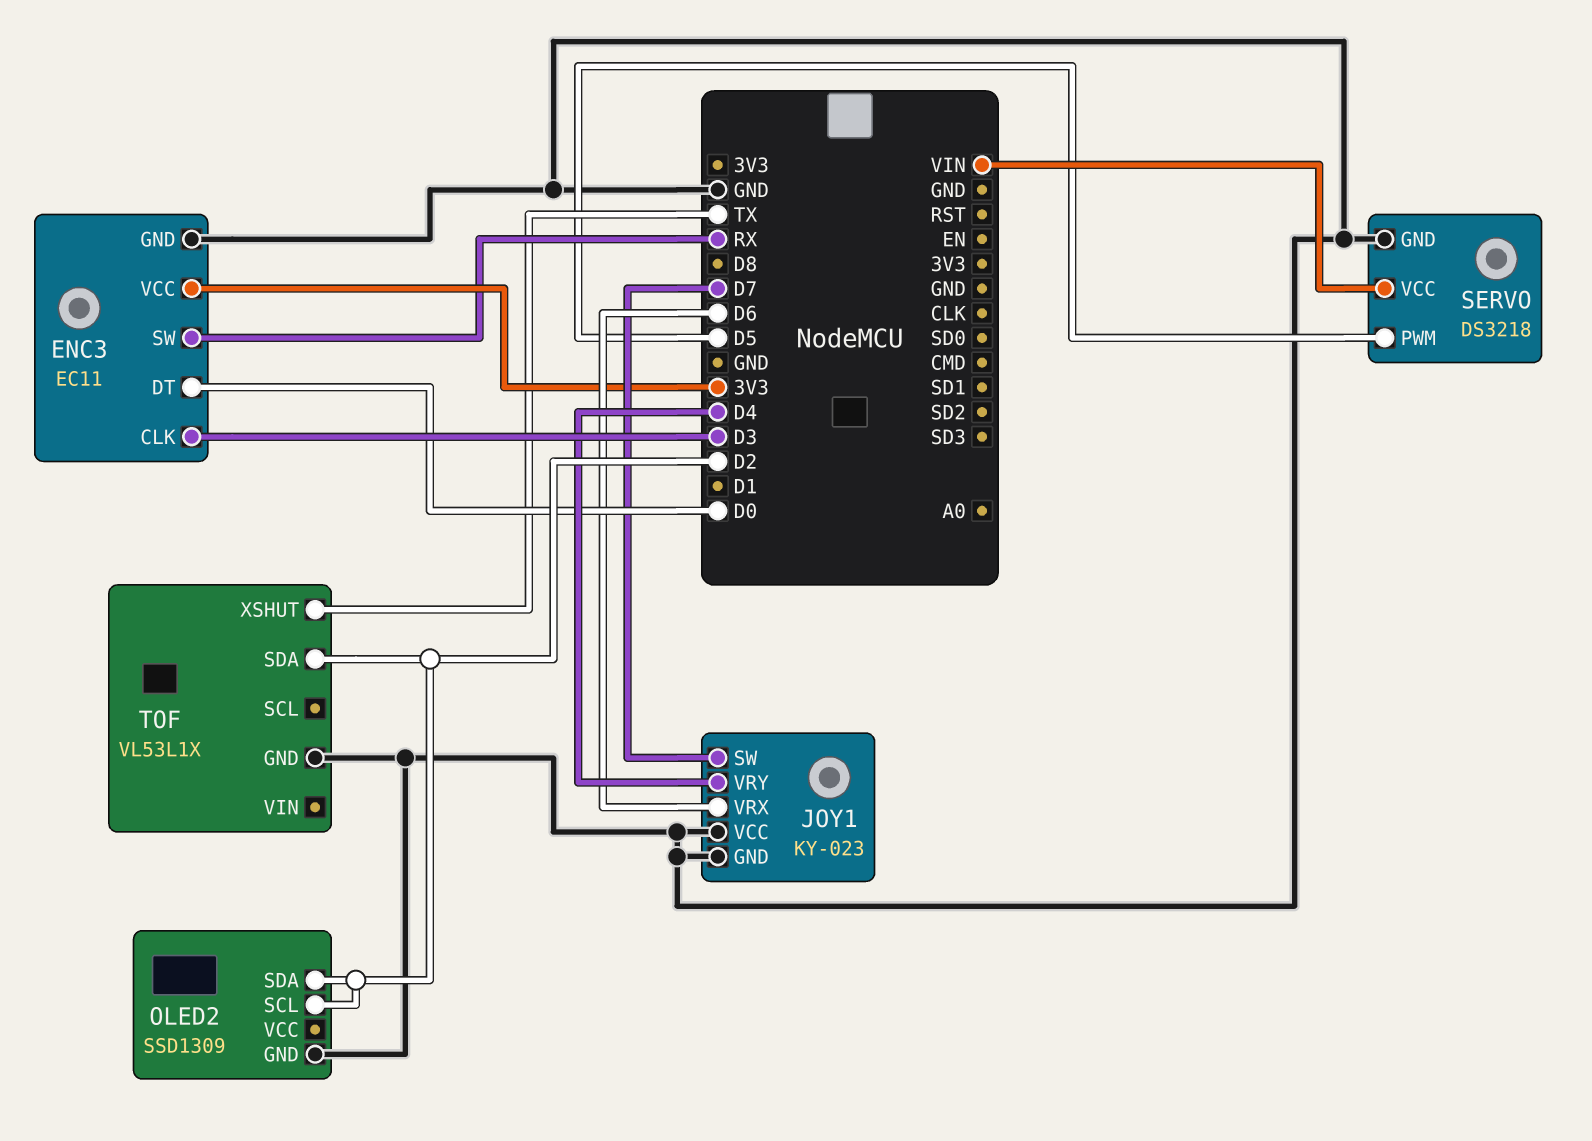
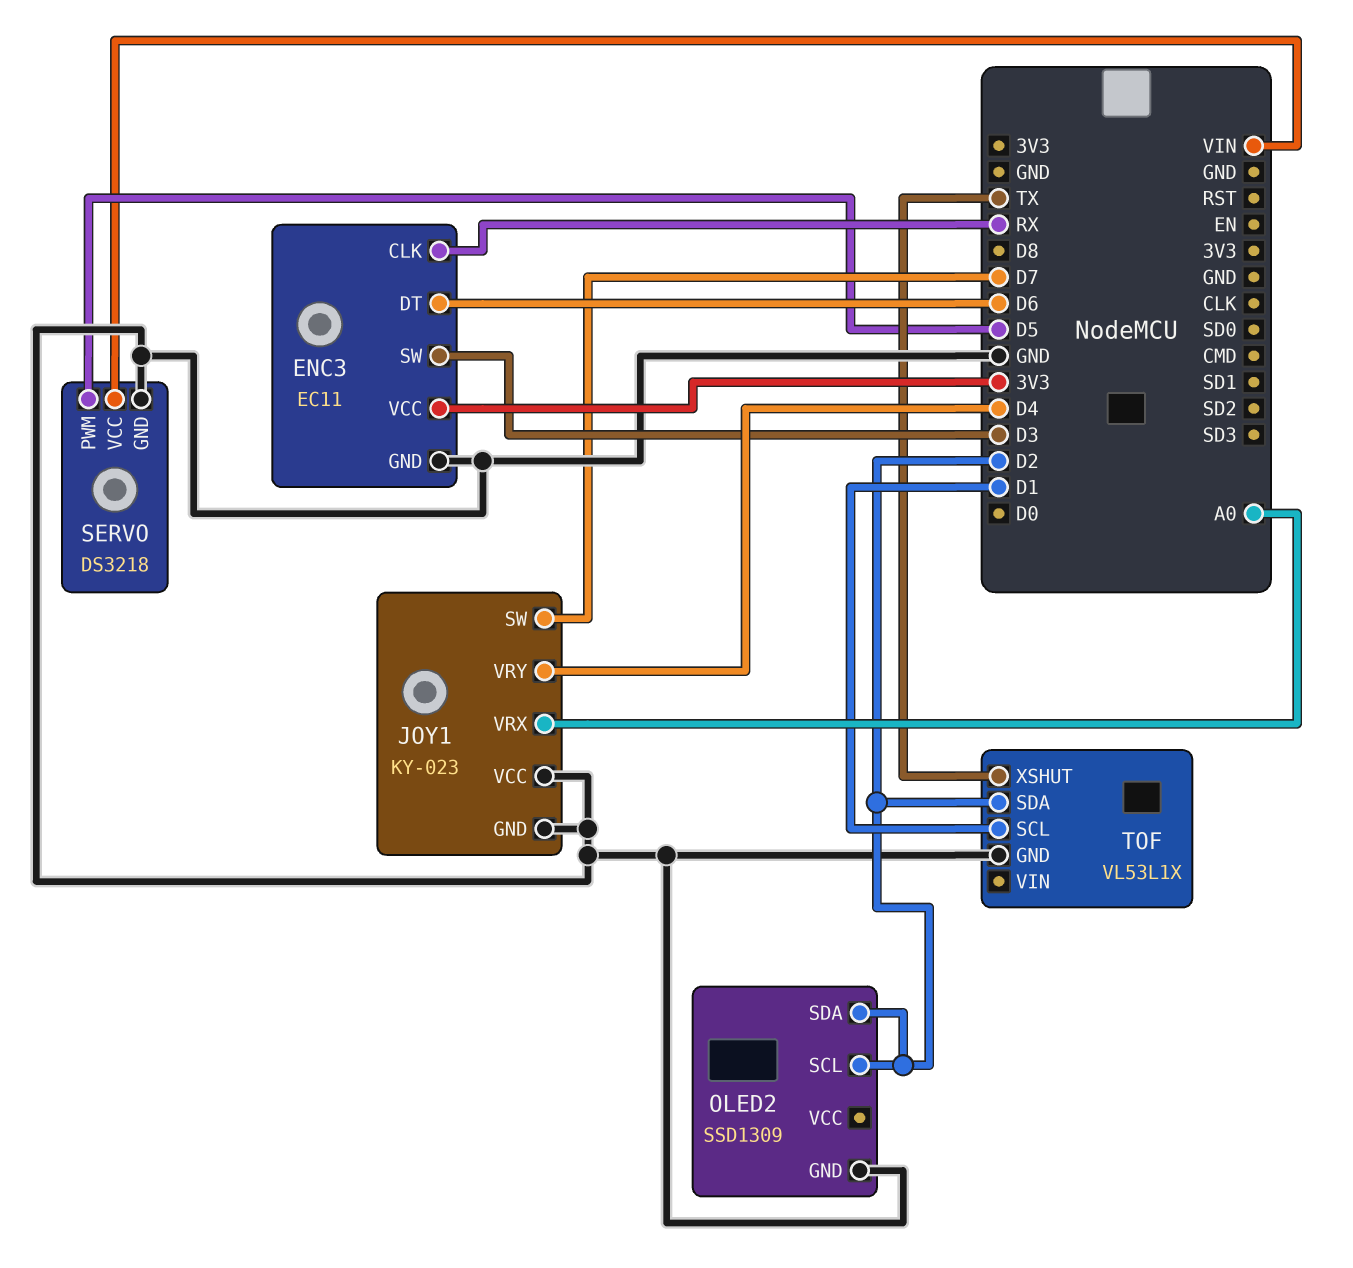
ENC3 pin CLK: D3 -> RX
ENC3 pin DT: D0 -> D6
ENC3 pin SW: RX -> D3
JOY1 pin VRX: D6 -> A0
TOF pin SCL: none -> D1

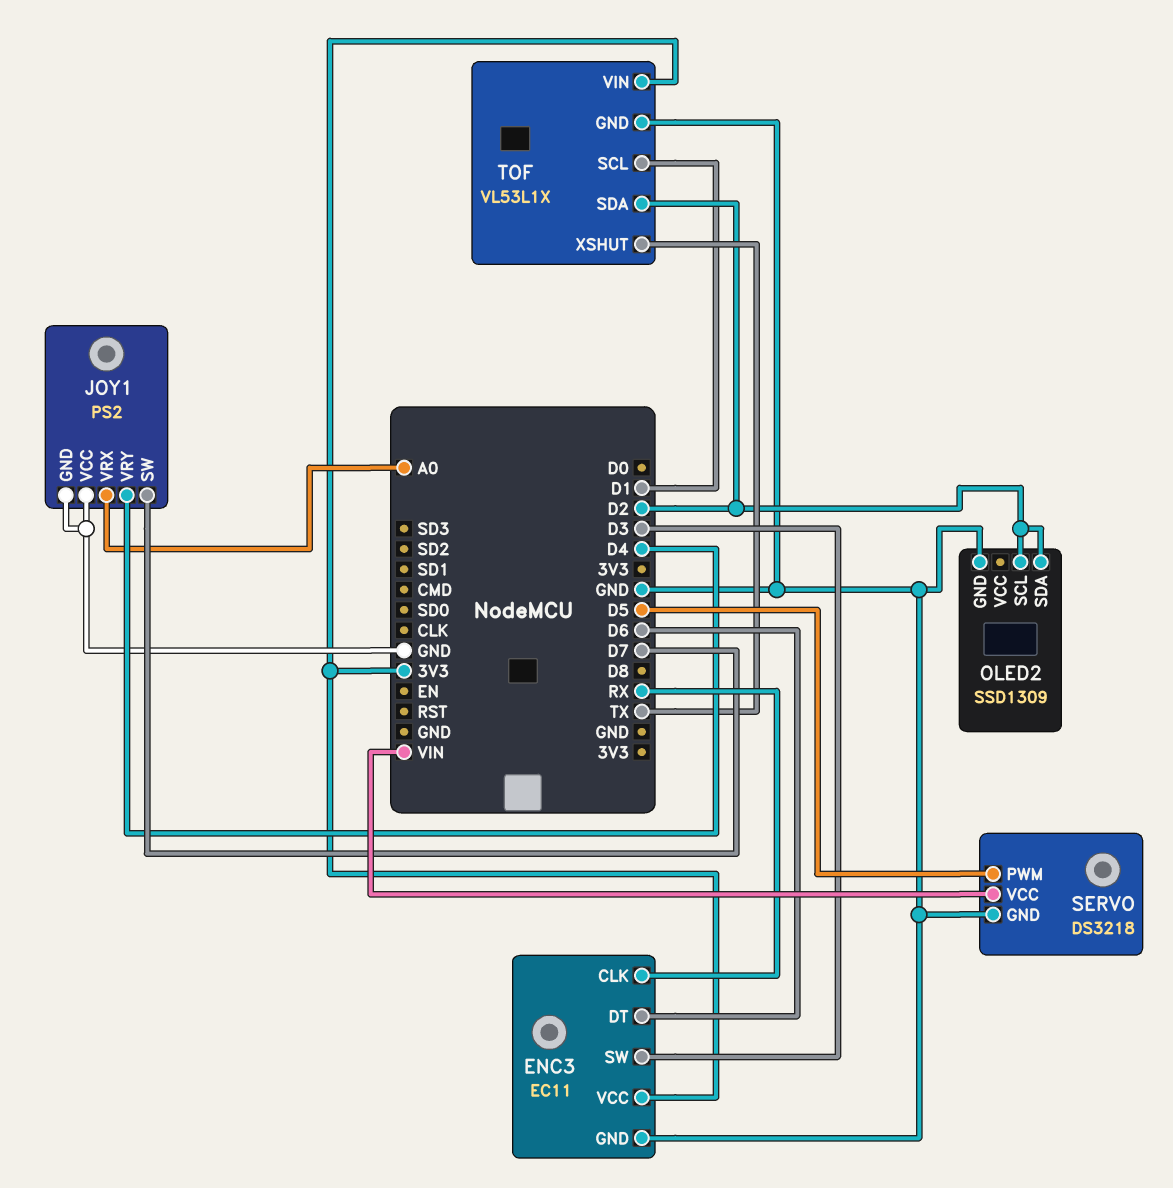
JOY1: KY-023 -> PS2
TOF pin VIN: none -> 3V3

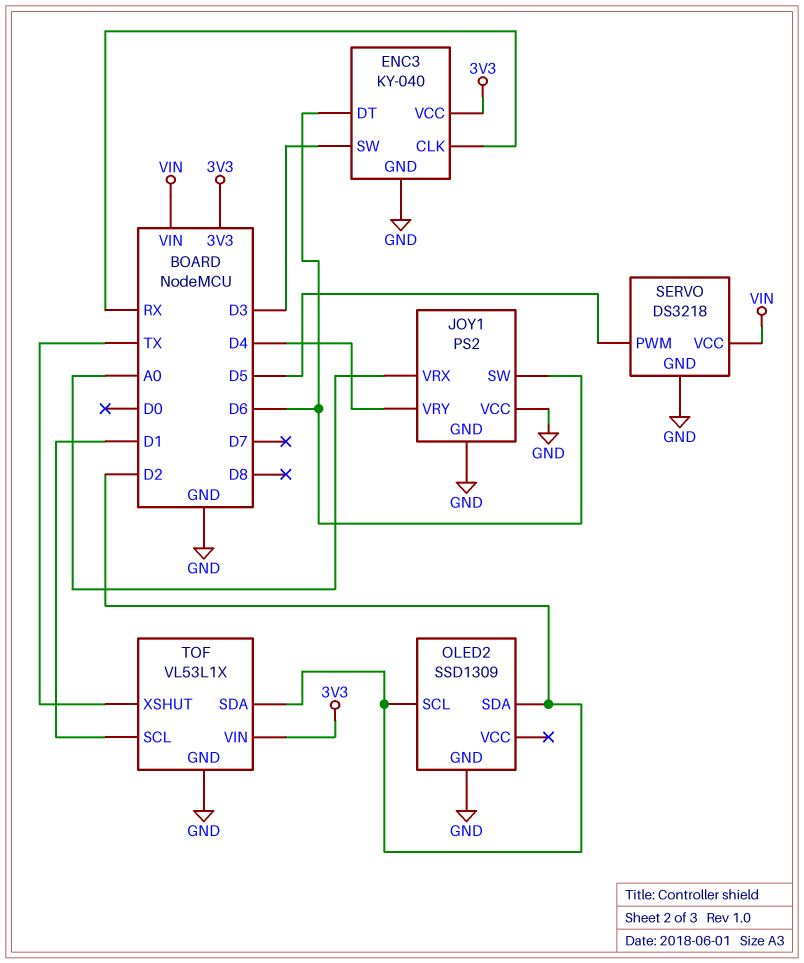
ENC3: EC11 -> KY-040
JOY1 pin SW: D7 -> D6

